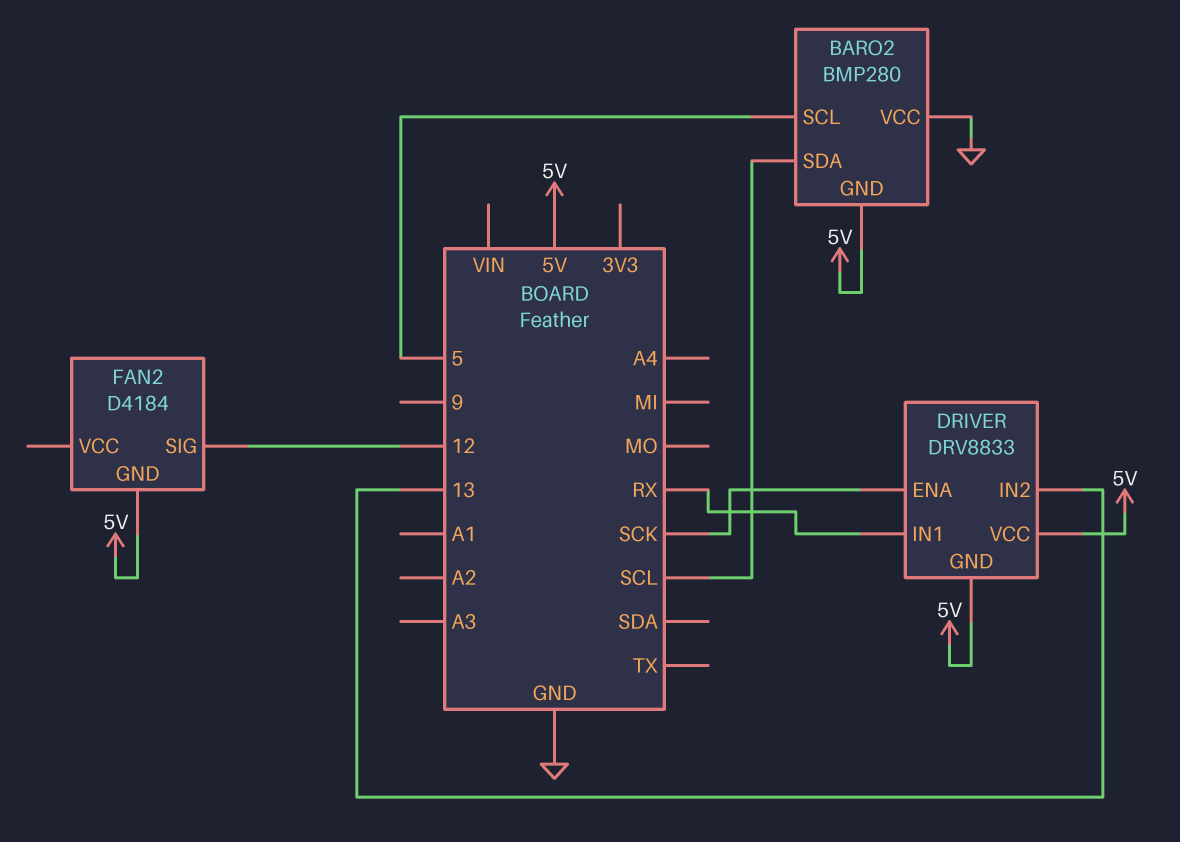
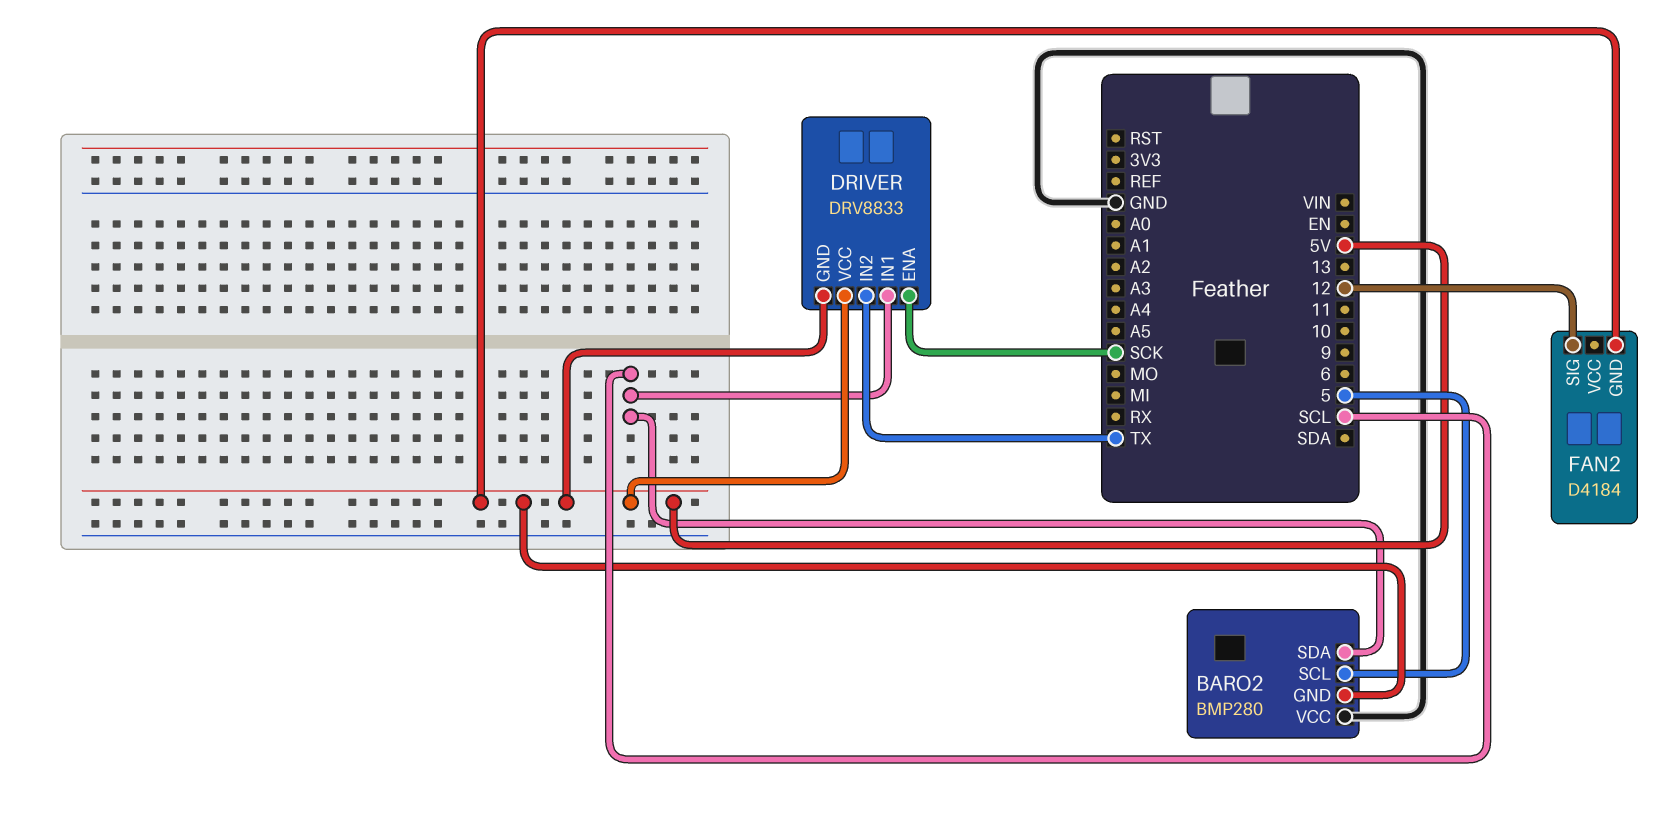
DRIVER pin IN1: RX -> SCL
DRIVER pin IN2: 13 -> TX

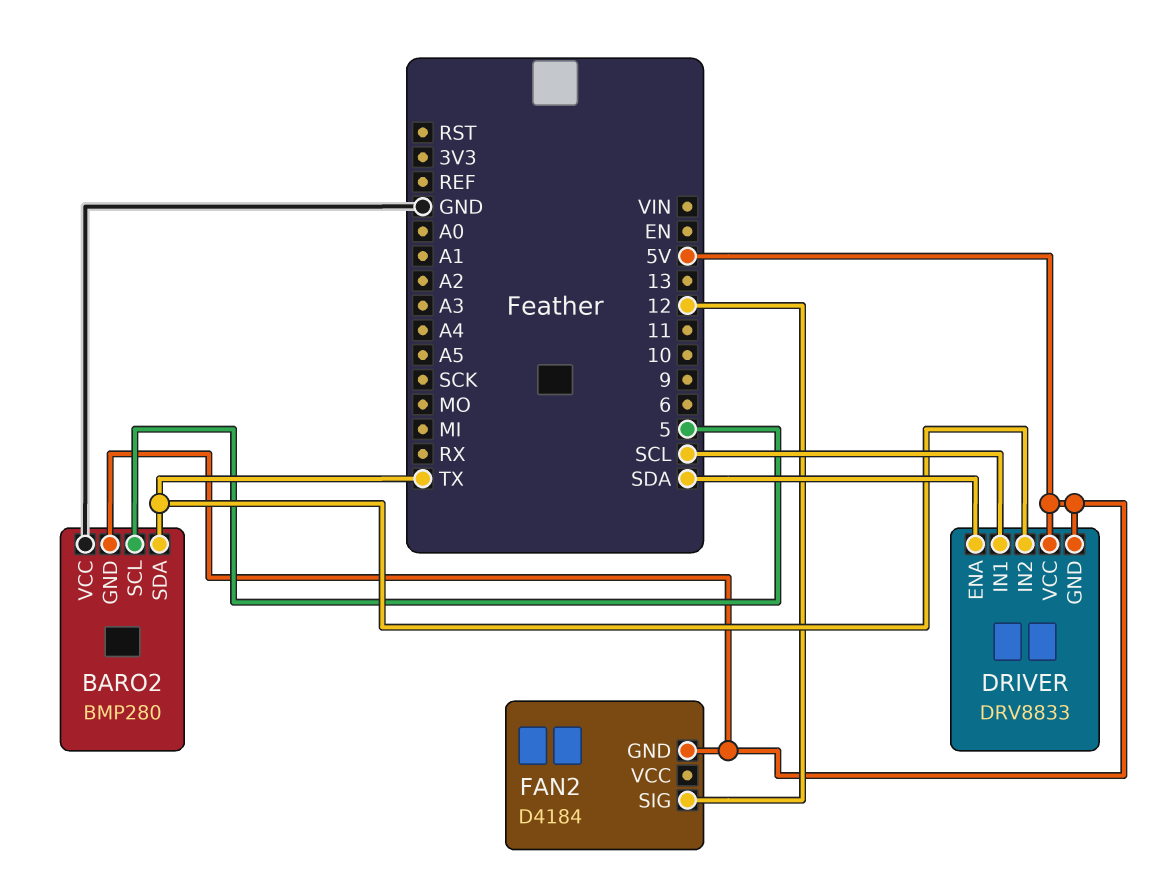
BARO2 pin SDA: SCL -> TX
DRIVER pin ENA: SCK -> SDA

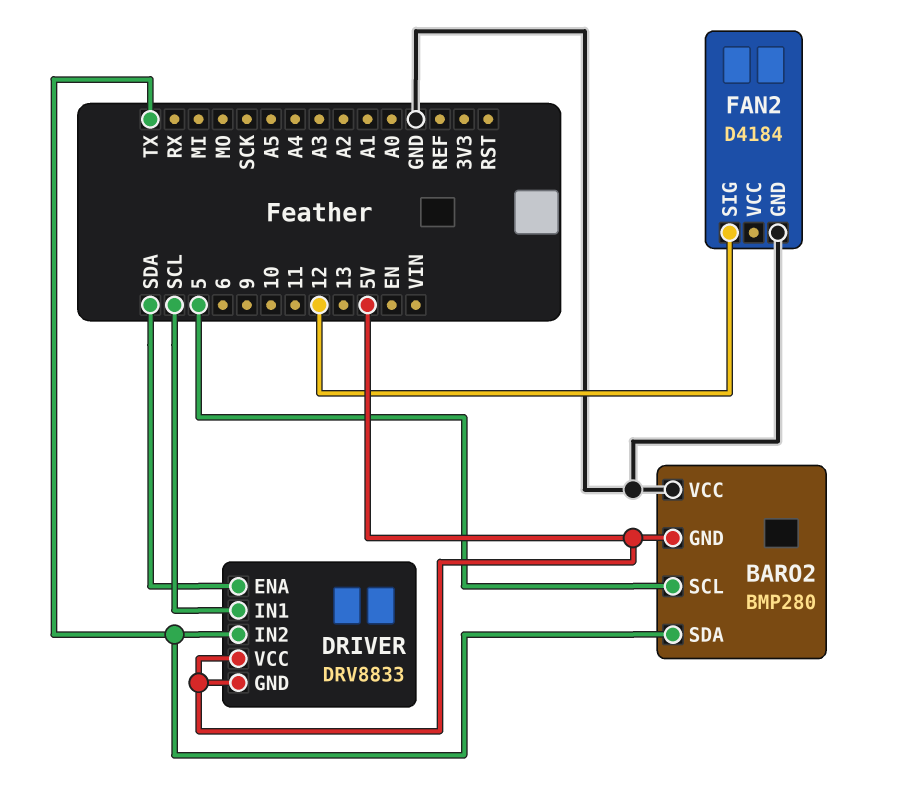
FAN2 pin GND: 5V -> GND

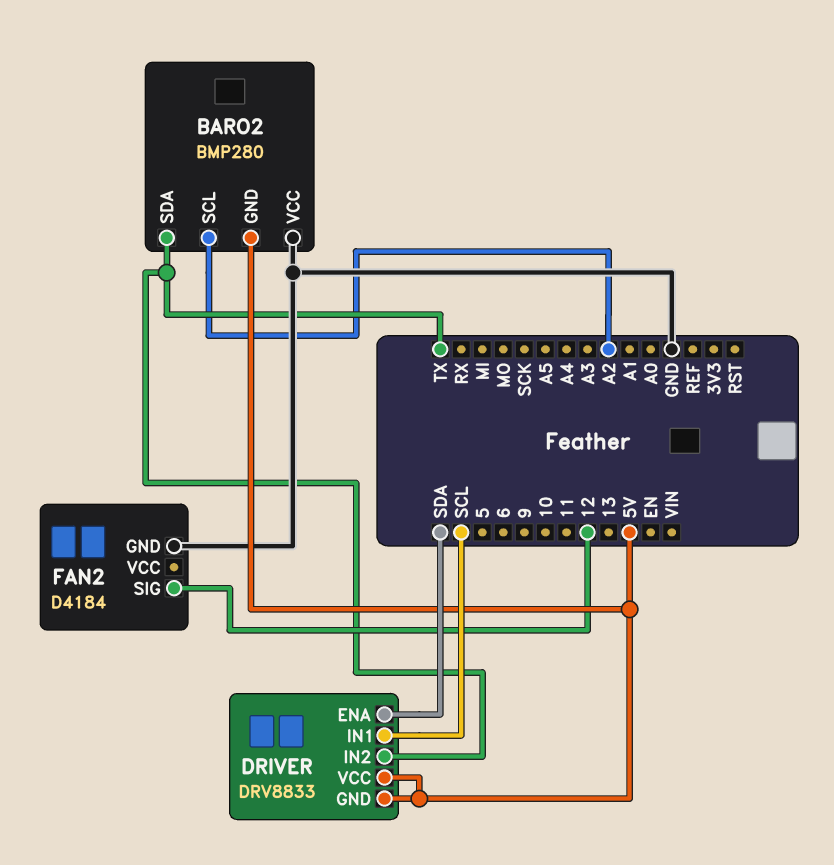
BARO2 pin SCL: 5 -> A2

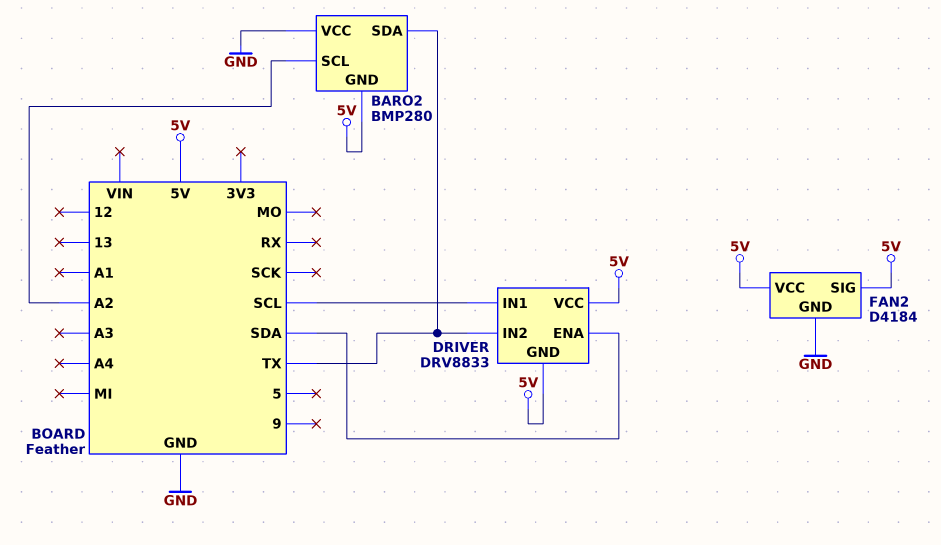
FAN2 pin SIG: 12 -> 5V
FAN2 pin VCC: none -> 5V

